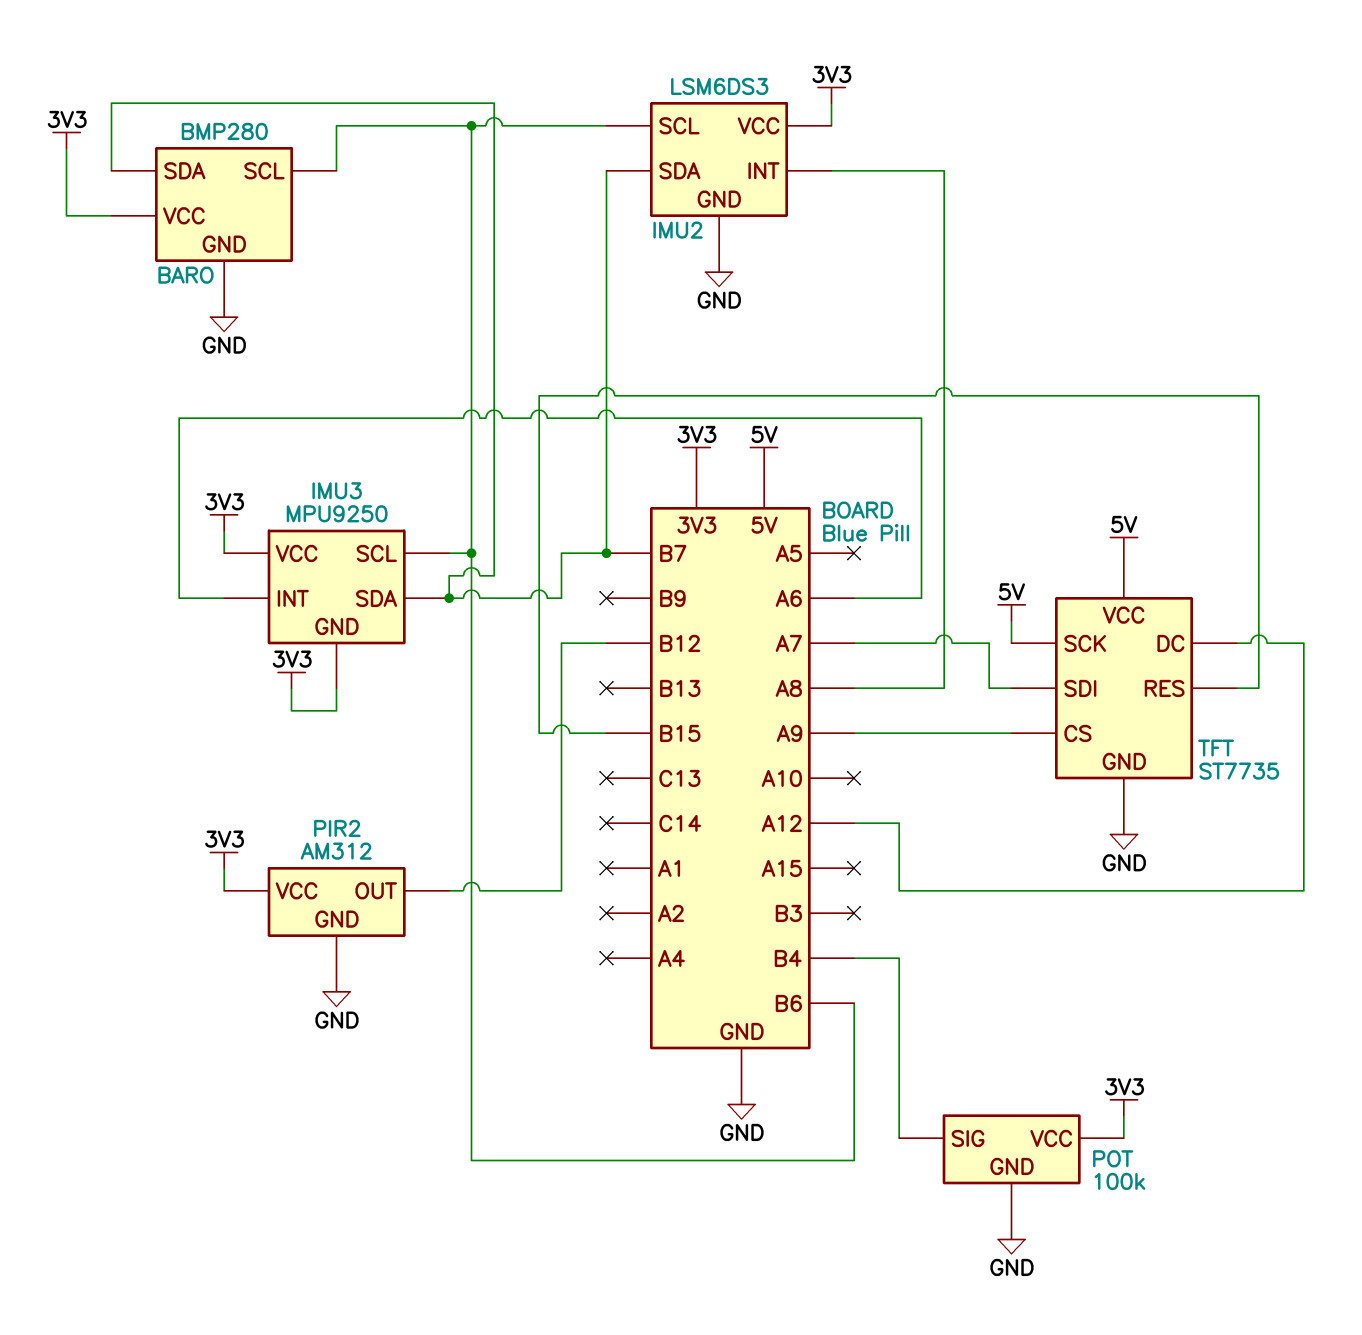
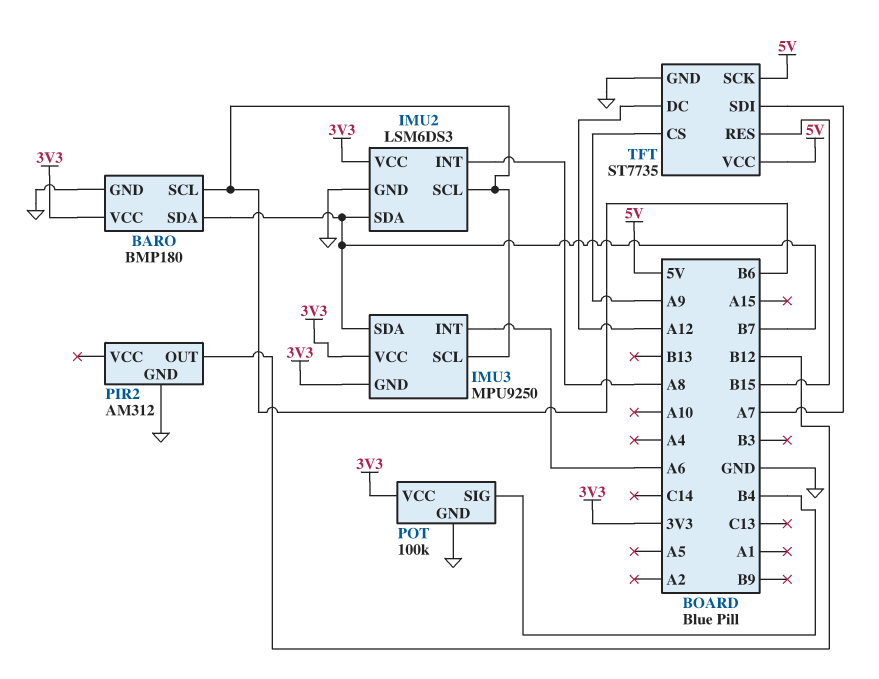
BARO: BMP280 -> BMP180
PIR2 pin VCC: 3V3 -> none

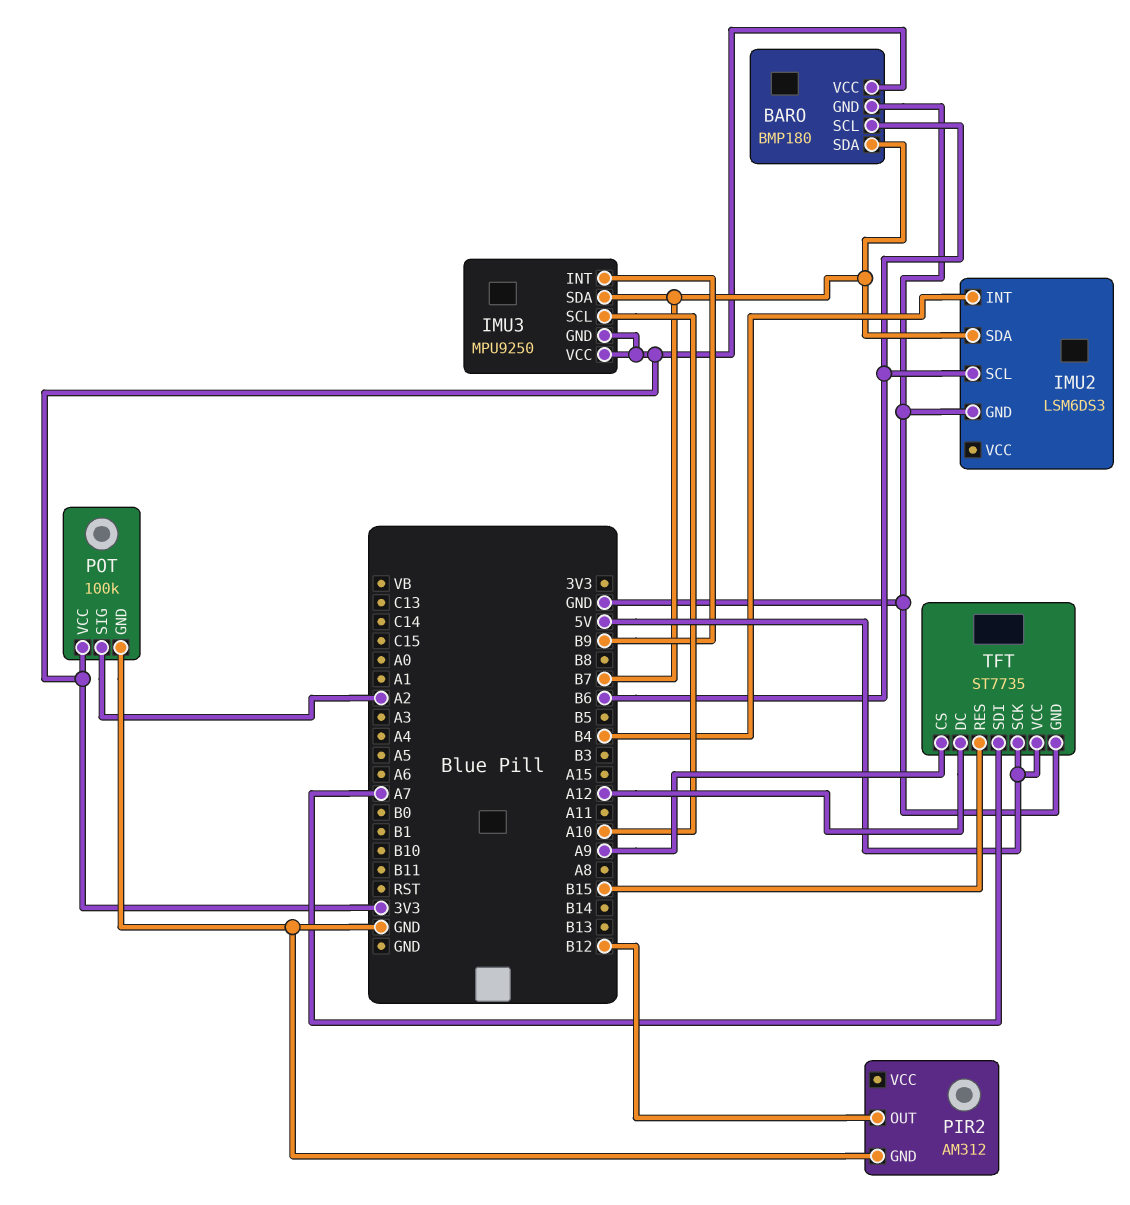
IMU2 pin INT: A8 -> B4
IMU2 pin VCC: 3V3 -> none
IMU3 pin INT: A6 -> B9
IMU3 pin SCL: B6 -> A10
POT pin SIG: B4 -> A2

